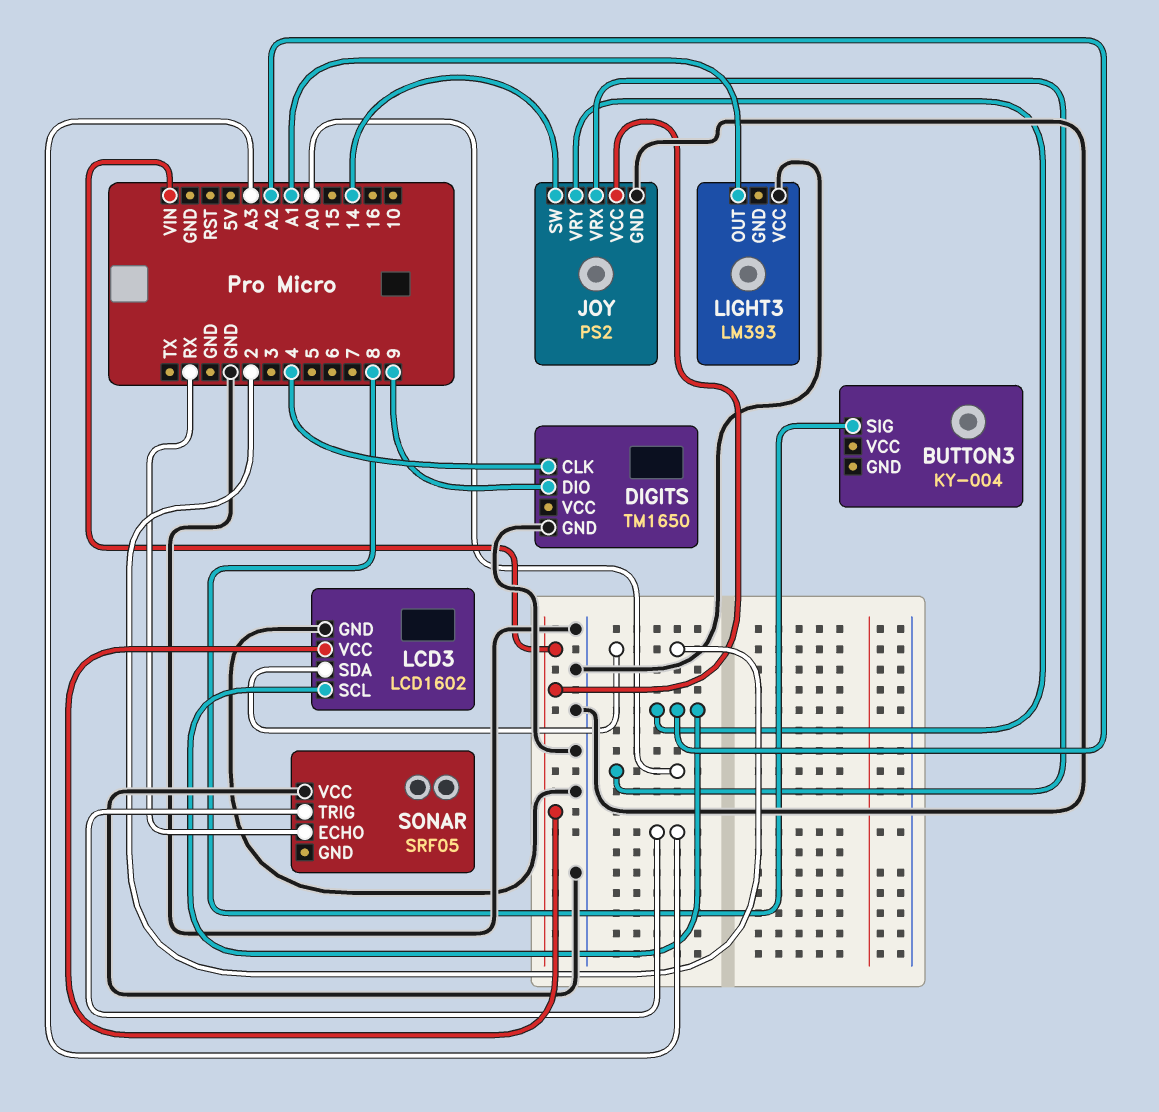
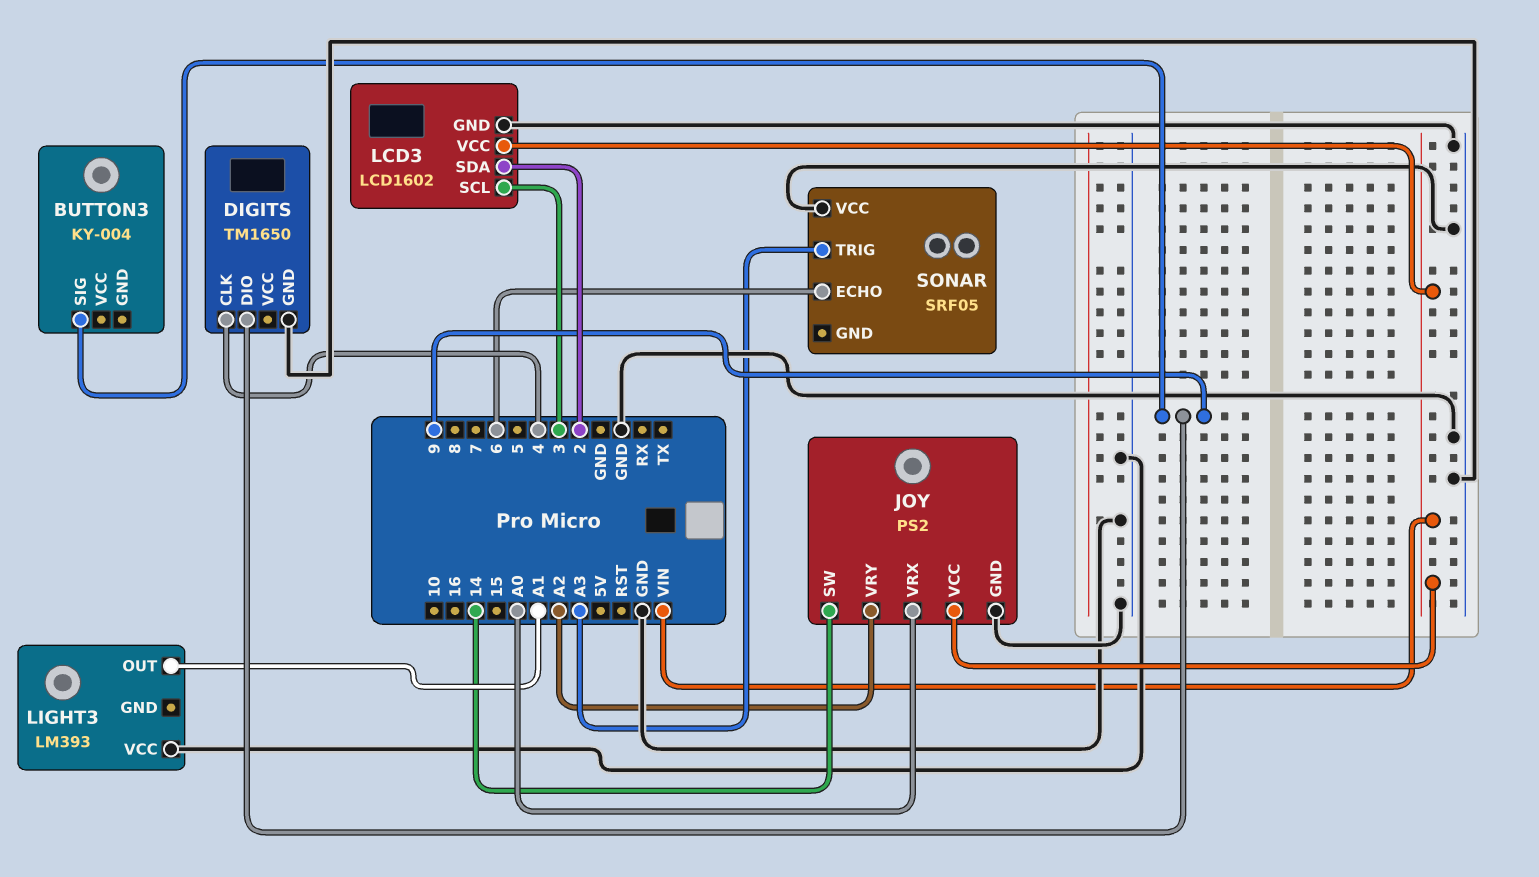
BUTTON3 pin SIG: 8 -> 9
LCD3 pin SCL: A2 -> 3
SONAR pin ECHO: RX -> 6

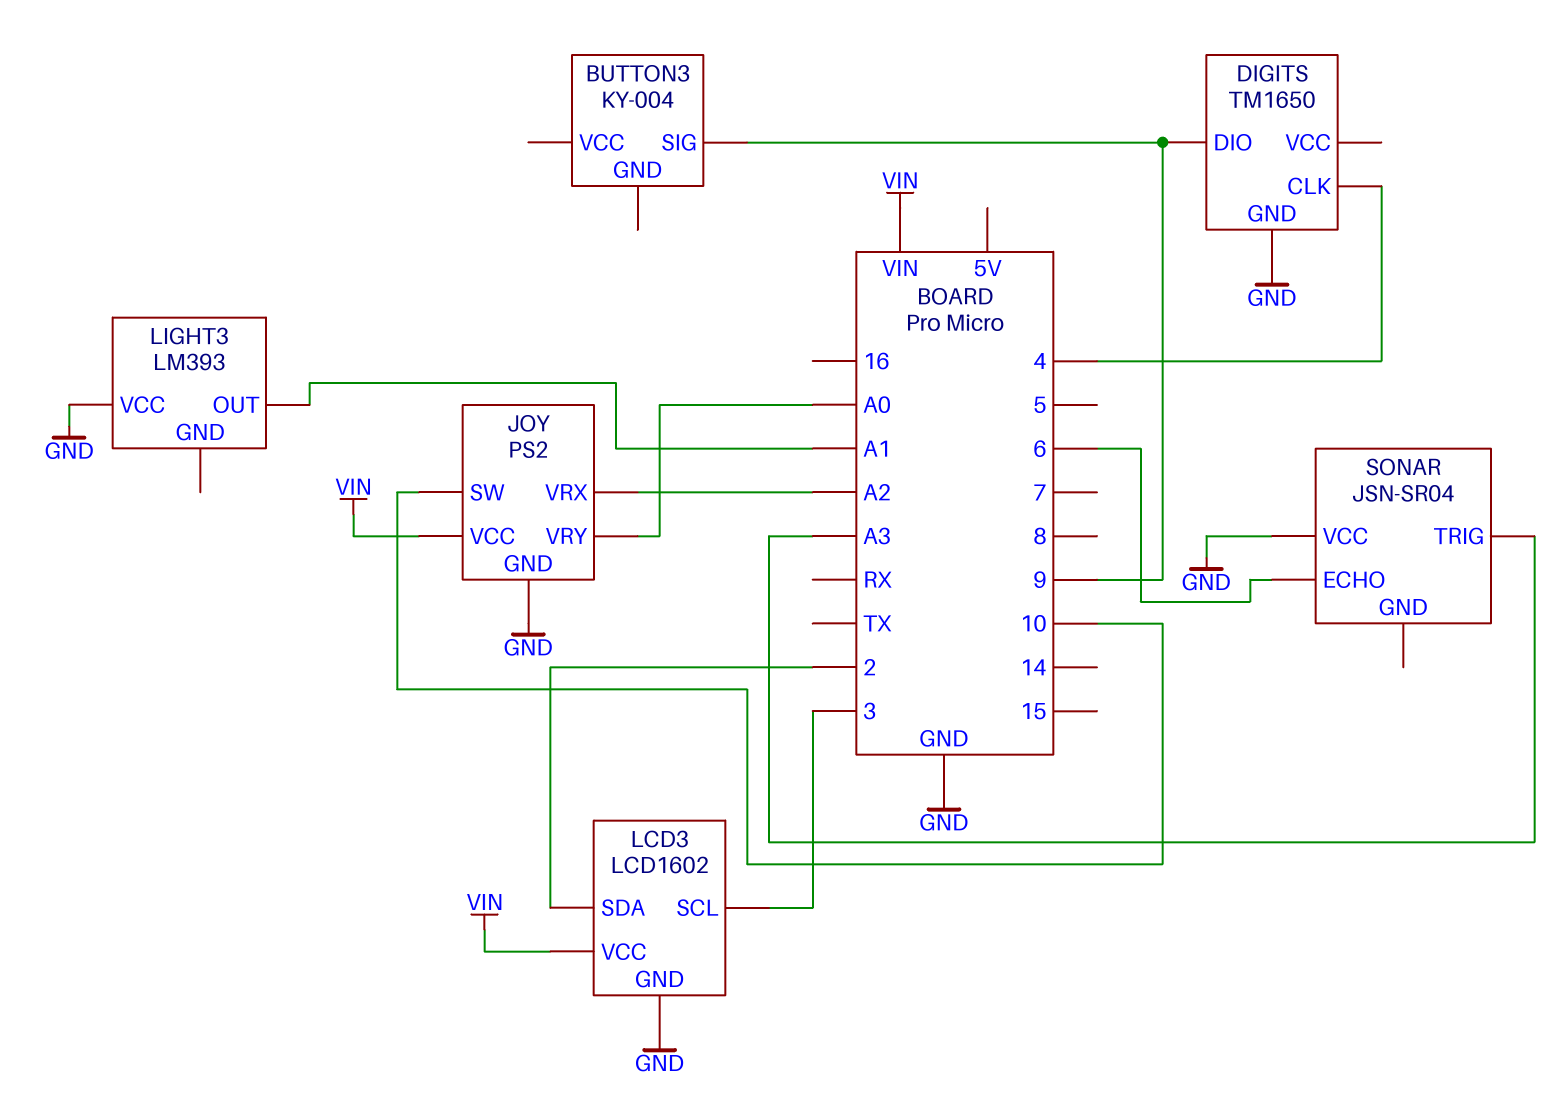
JOY pin SW: 14 -> 10
JOY pin VRX: A0 -> A2
JOY pin VRY: A2 -> A0
SONAR: SRF05 -> JSN-SR04

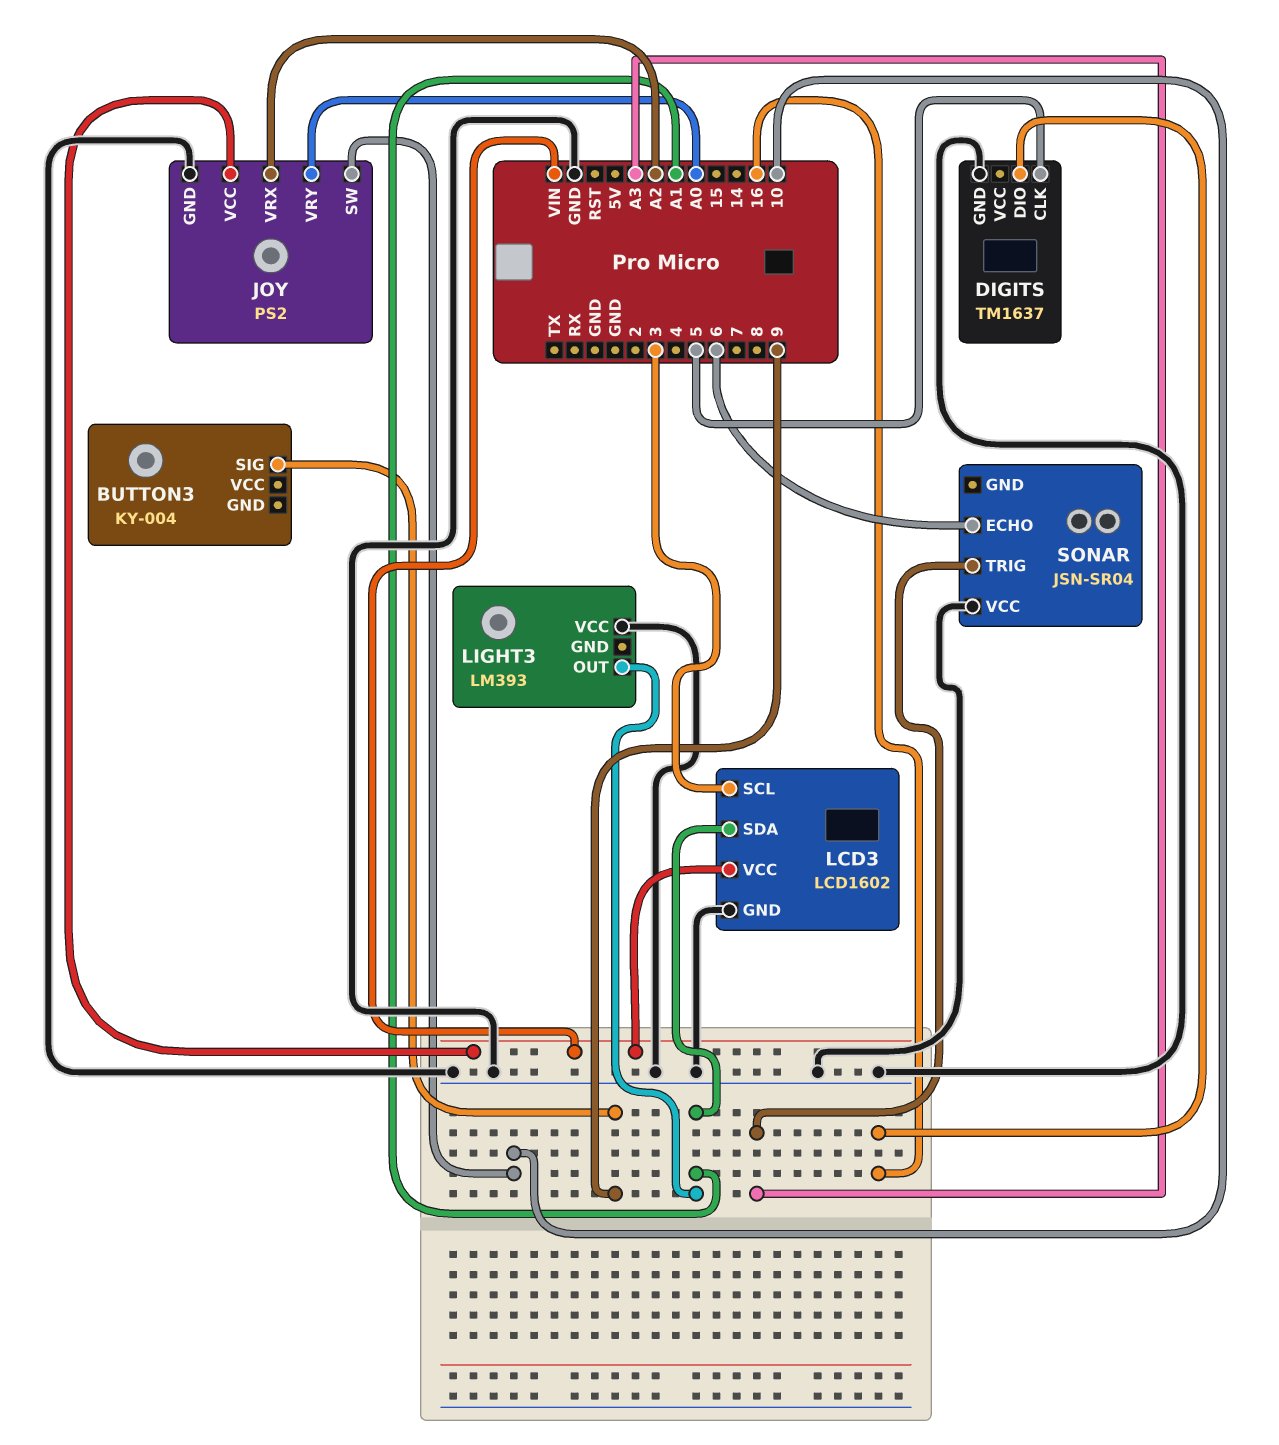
DIGITS: TM1650 -> TM1637
DIGITS pin CLK: 4 -> 5
DIGITS pin DIO: 9 -> 16
LCD3 pin SDA: 2 -> A1

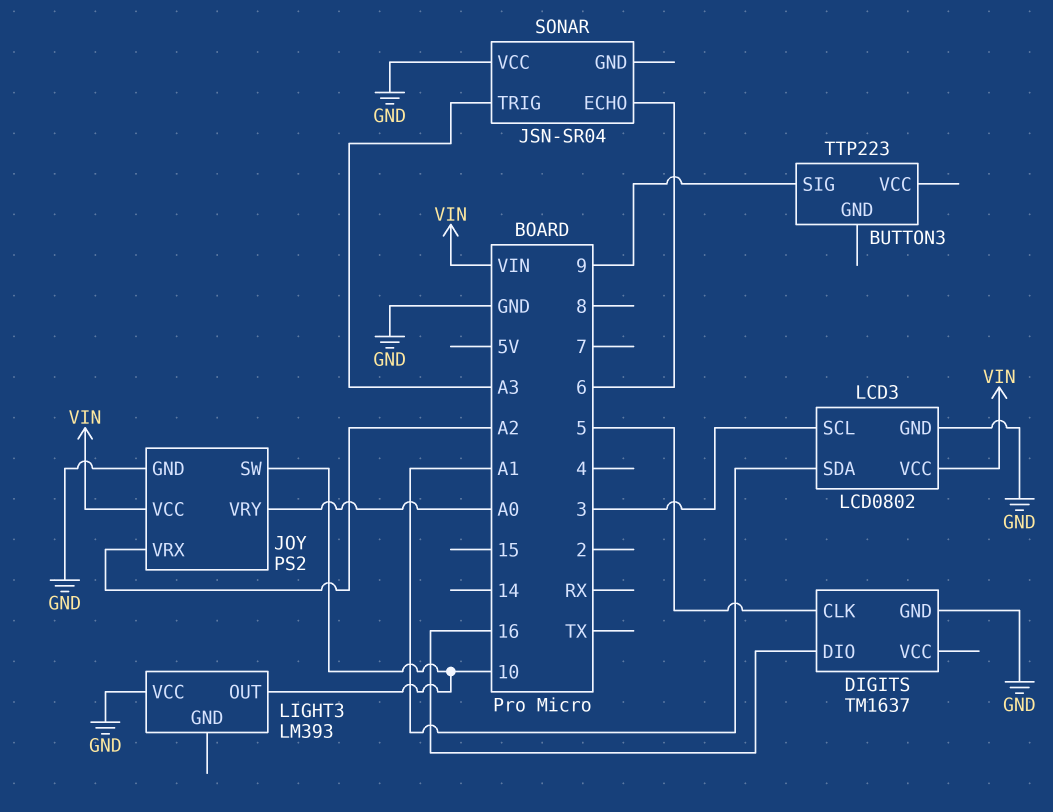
BUTTON3: KY-004 -> TTP223
LCD3: LCD1602 -> LCD0802
LIGHT3 pin OUT: A1 -> 10

